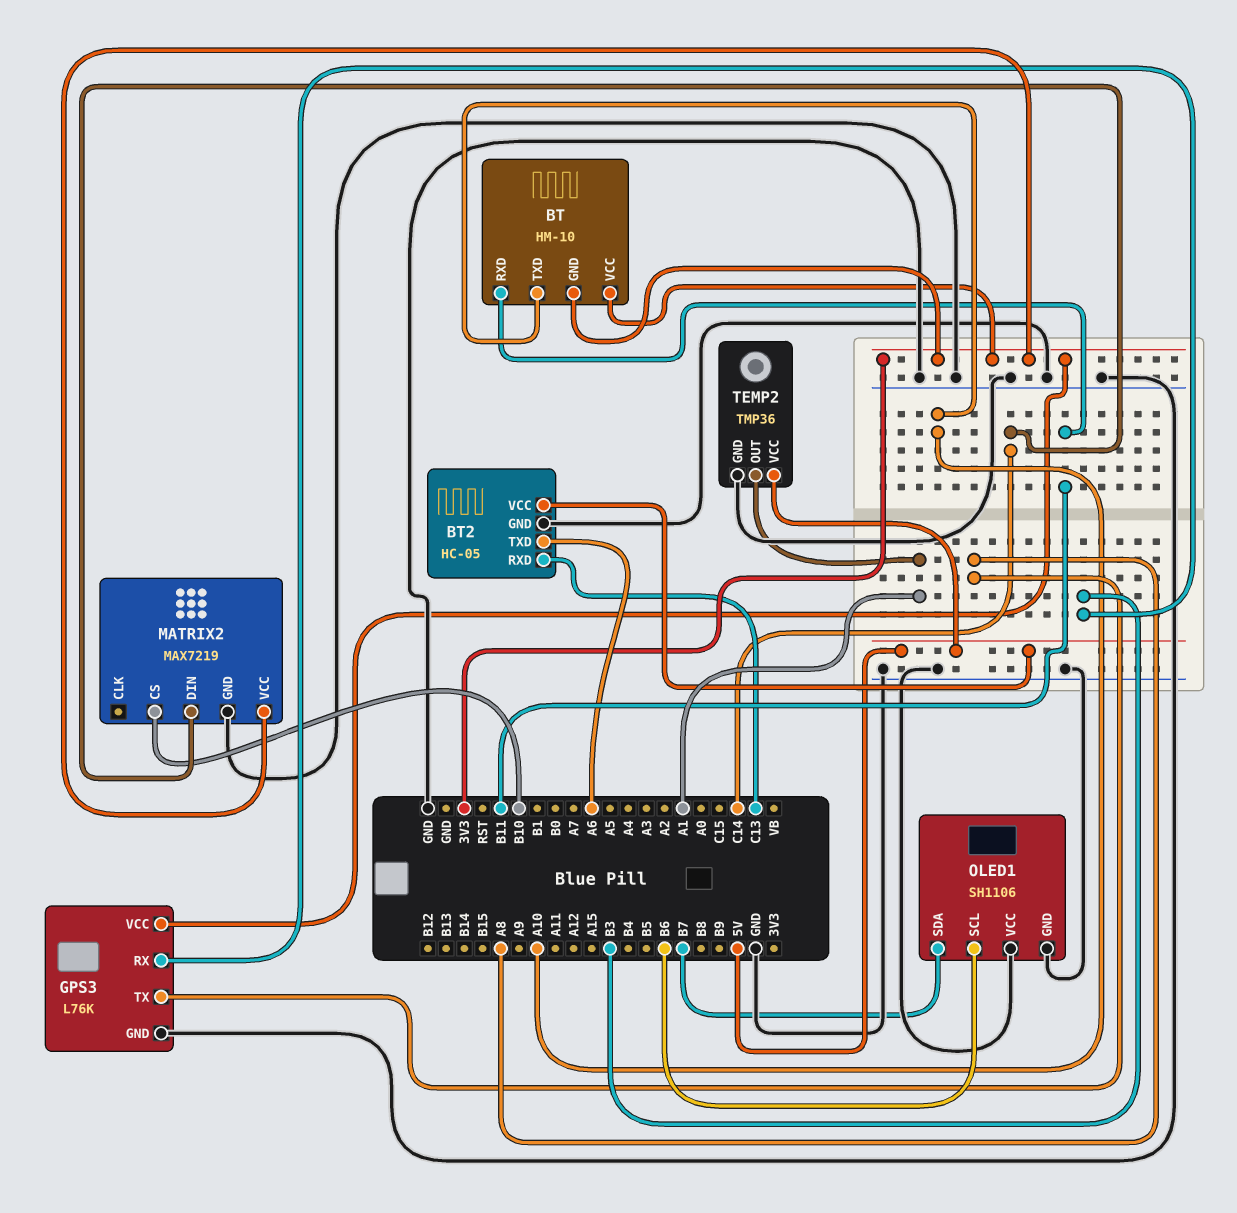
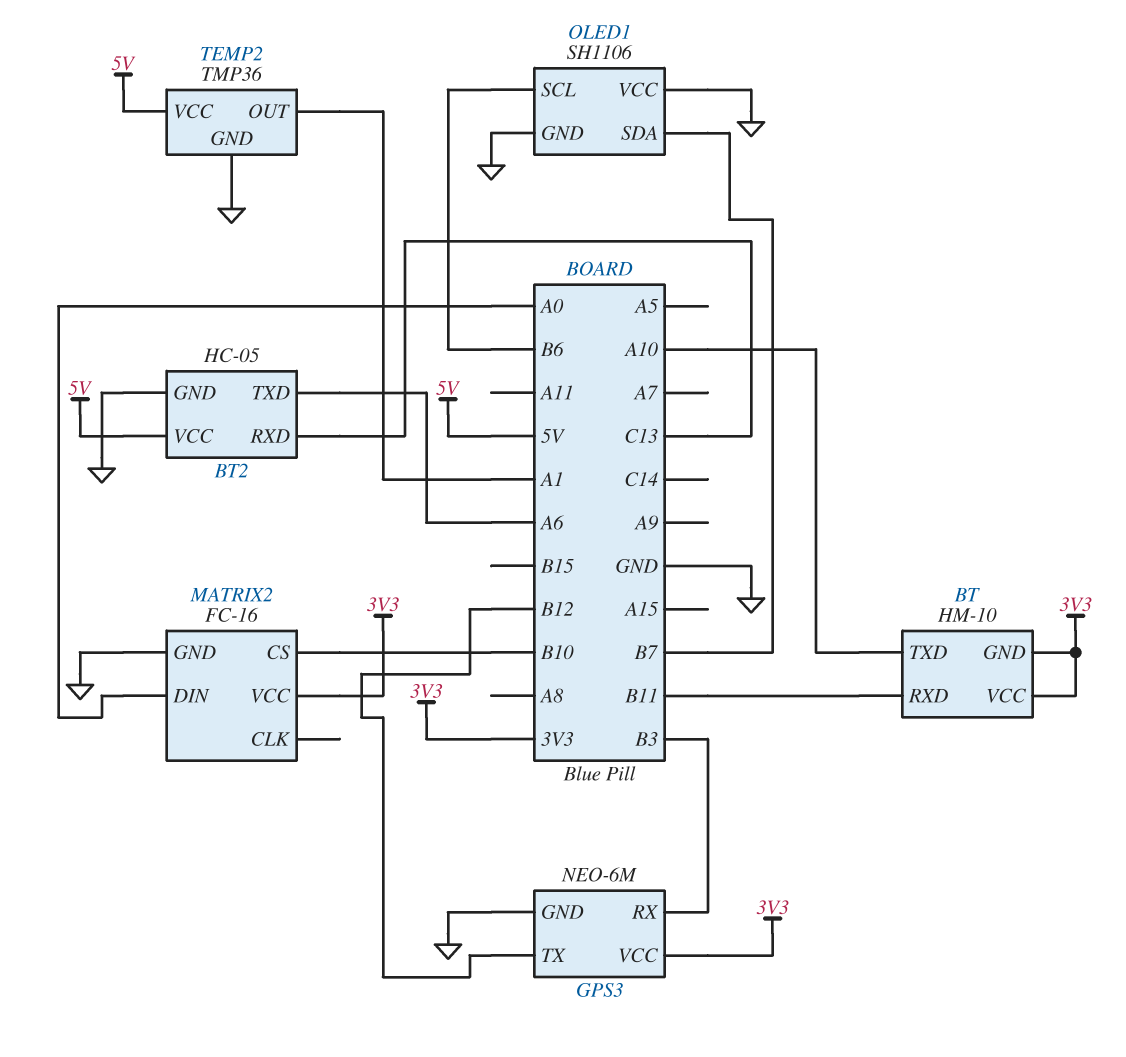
GPS3: L76K -> NEO-6M
GPS3 pin TX: A8 -> B12
MATRIX2: MAX7219 -> FC-16
MATRIX2 pin DIN: C14 -> A0

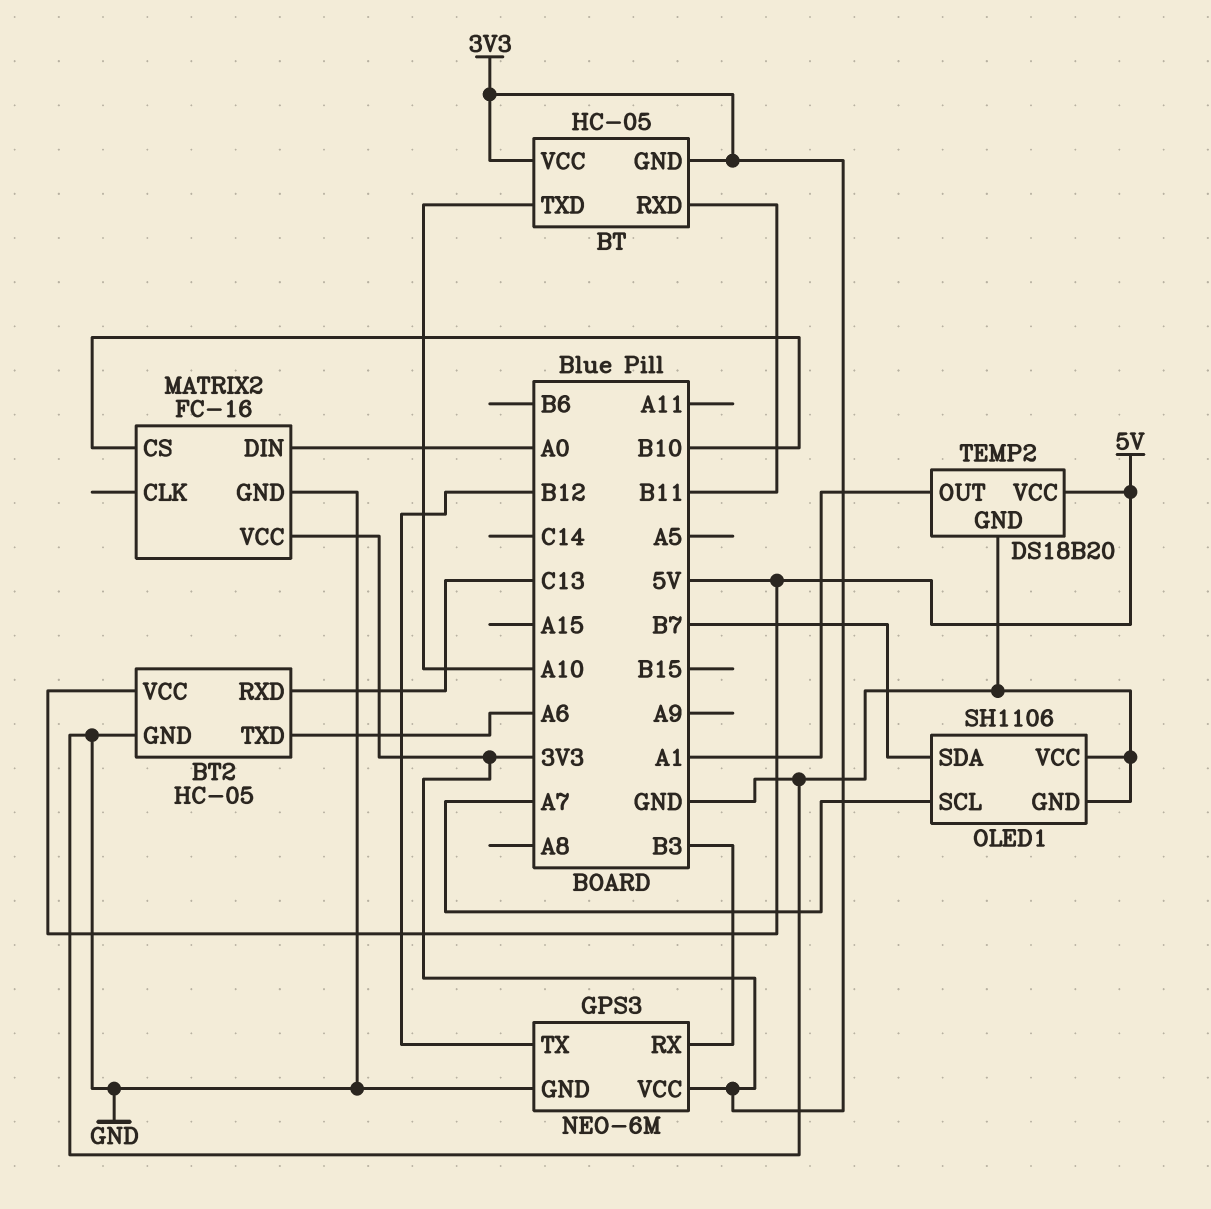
BT: HM-10 -> HC-05
OLED1 pin SCL: B6 -> A7
TEMP2: TMP36 -> DS18B20

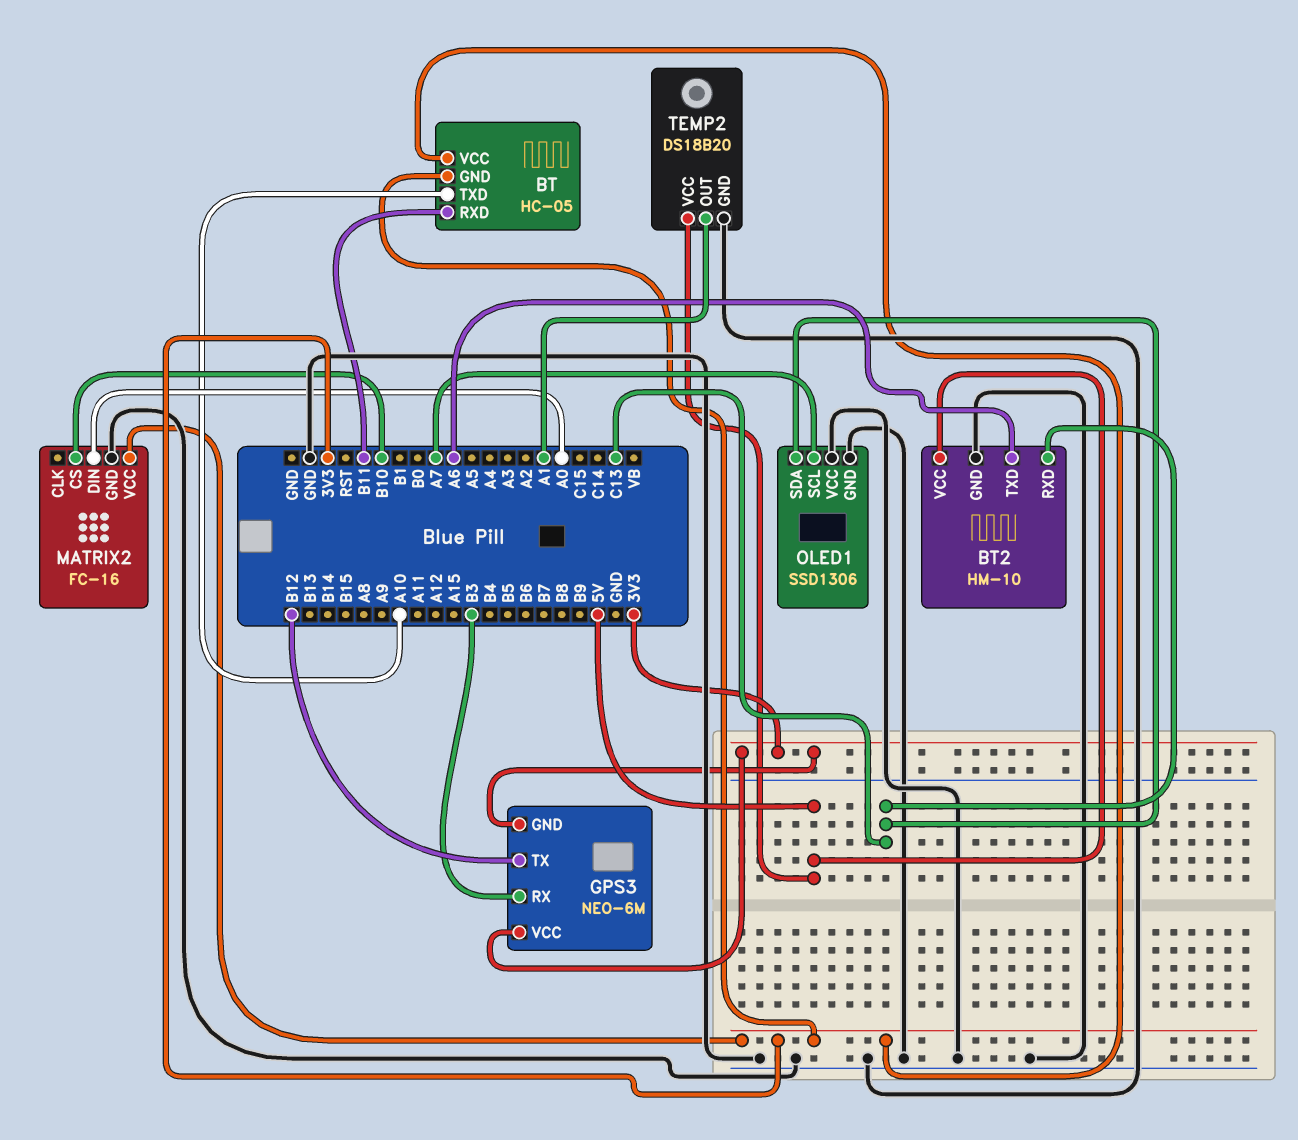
BT2: HC-05 -> HM-10
GPS3 pin GND: GND -> 3V3
OLED1: SH1106 -> SSD1306
OLED1 pin SDA: B7 -> C13

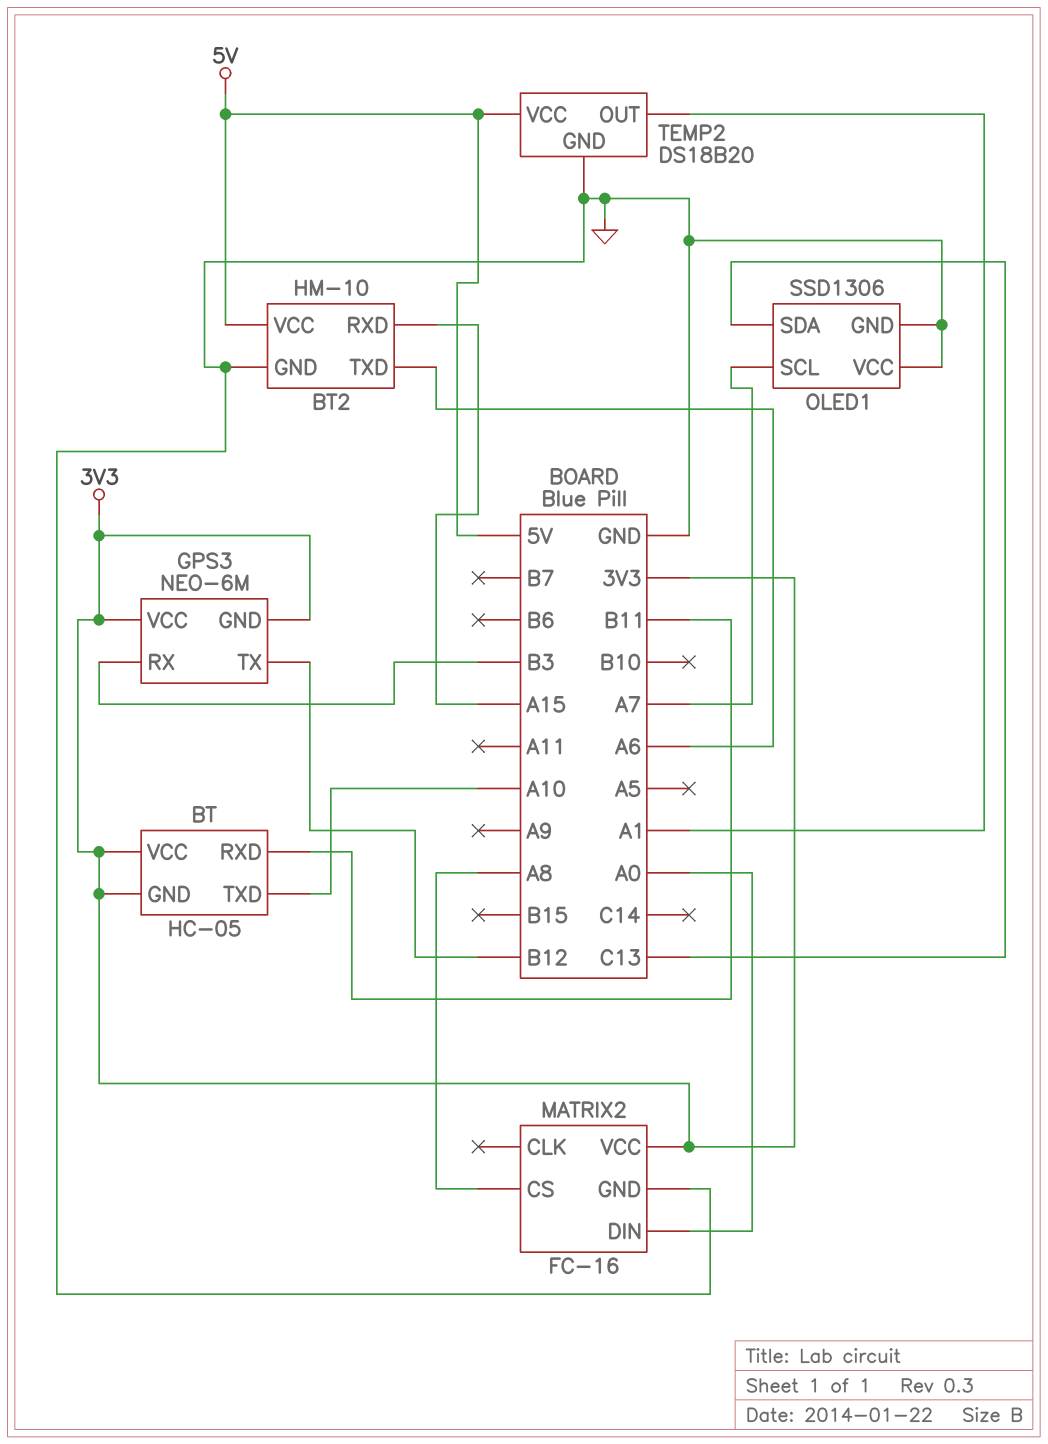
BT2 pin RXD: C13 -> A15
MATRIX2 pin CS: B10 -> A8

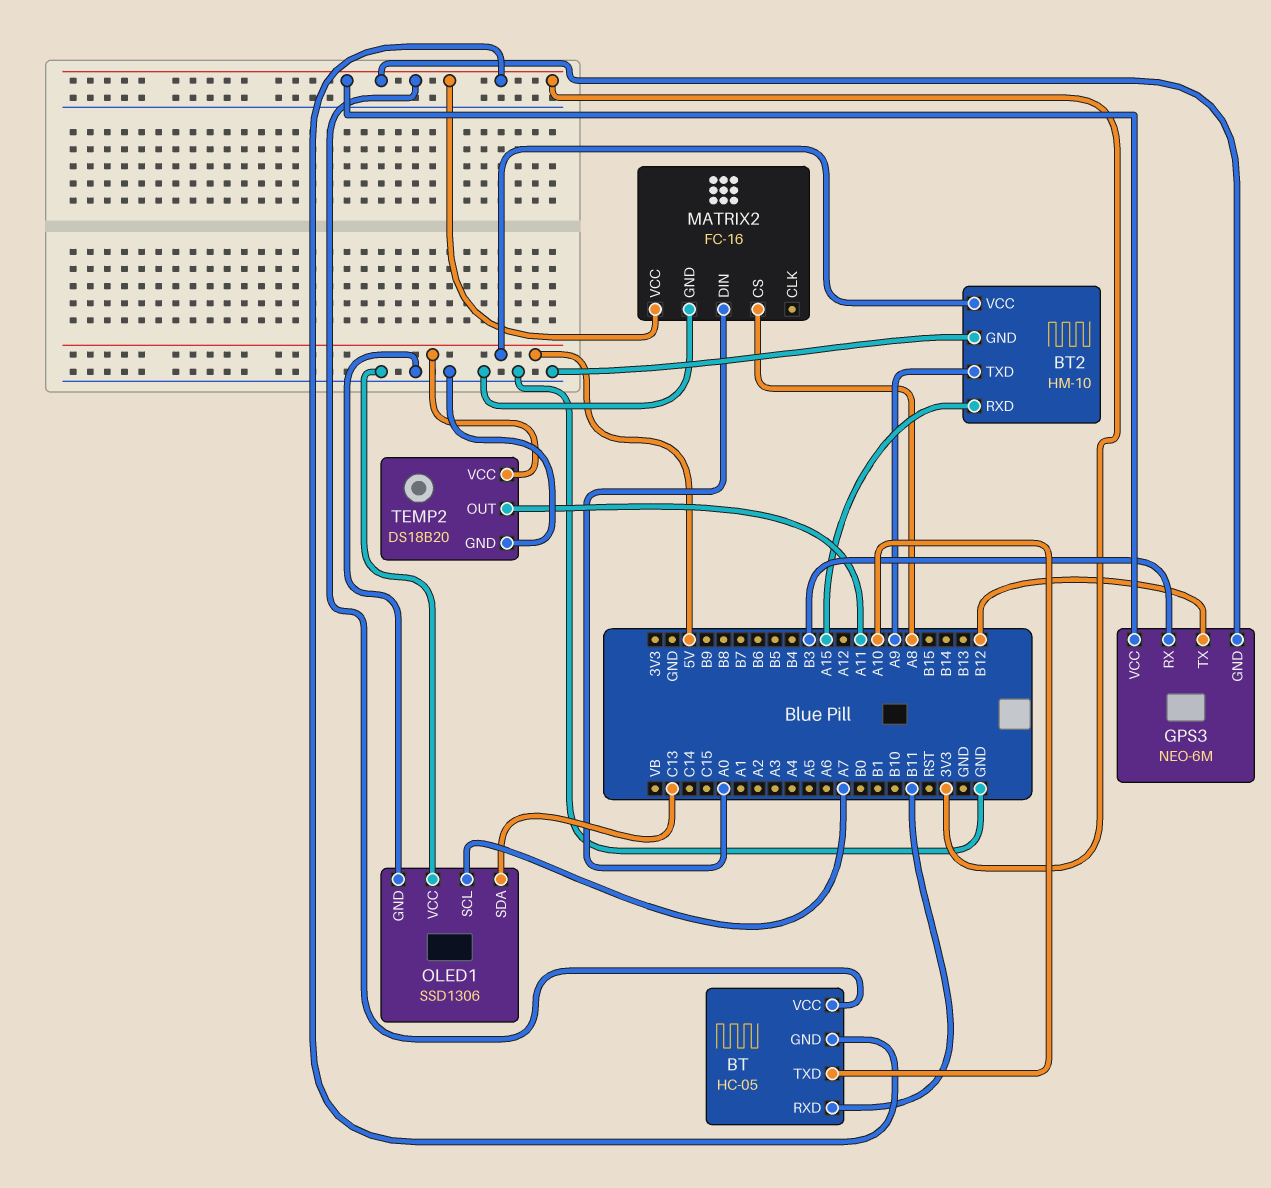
BT2 pin TXD: A6 -> A9
TEMP2 pin OUT: A1 -> A11

